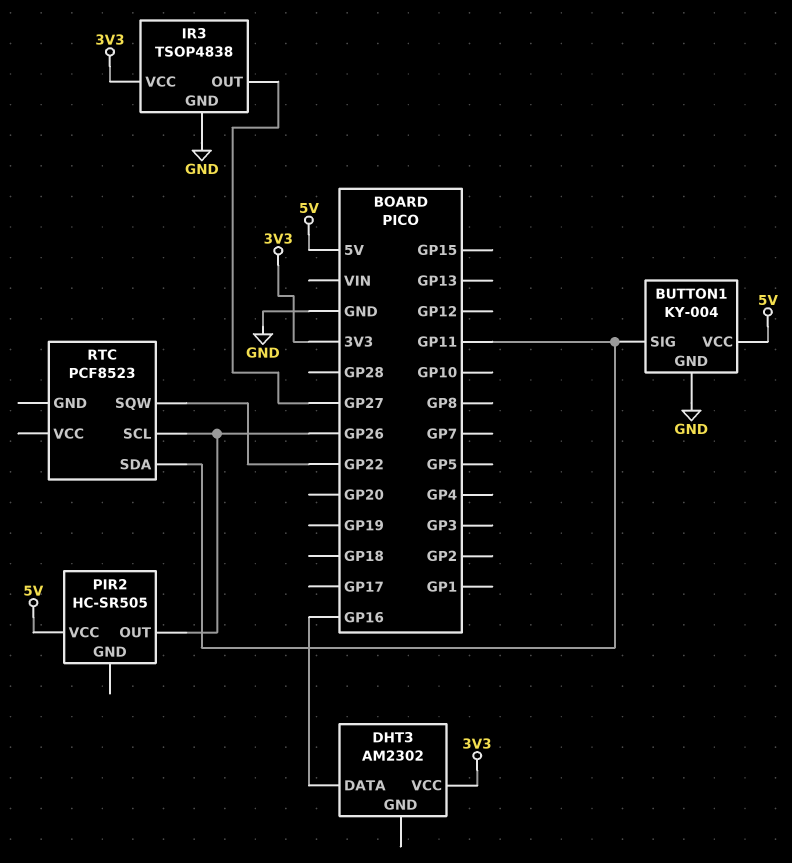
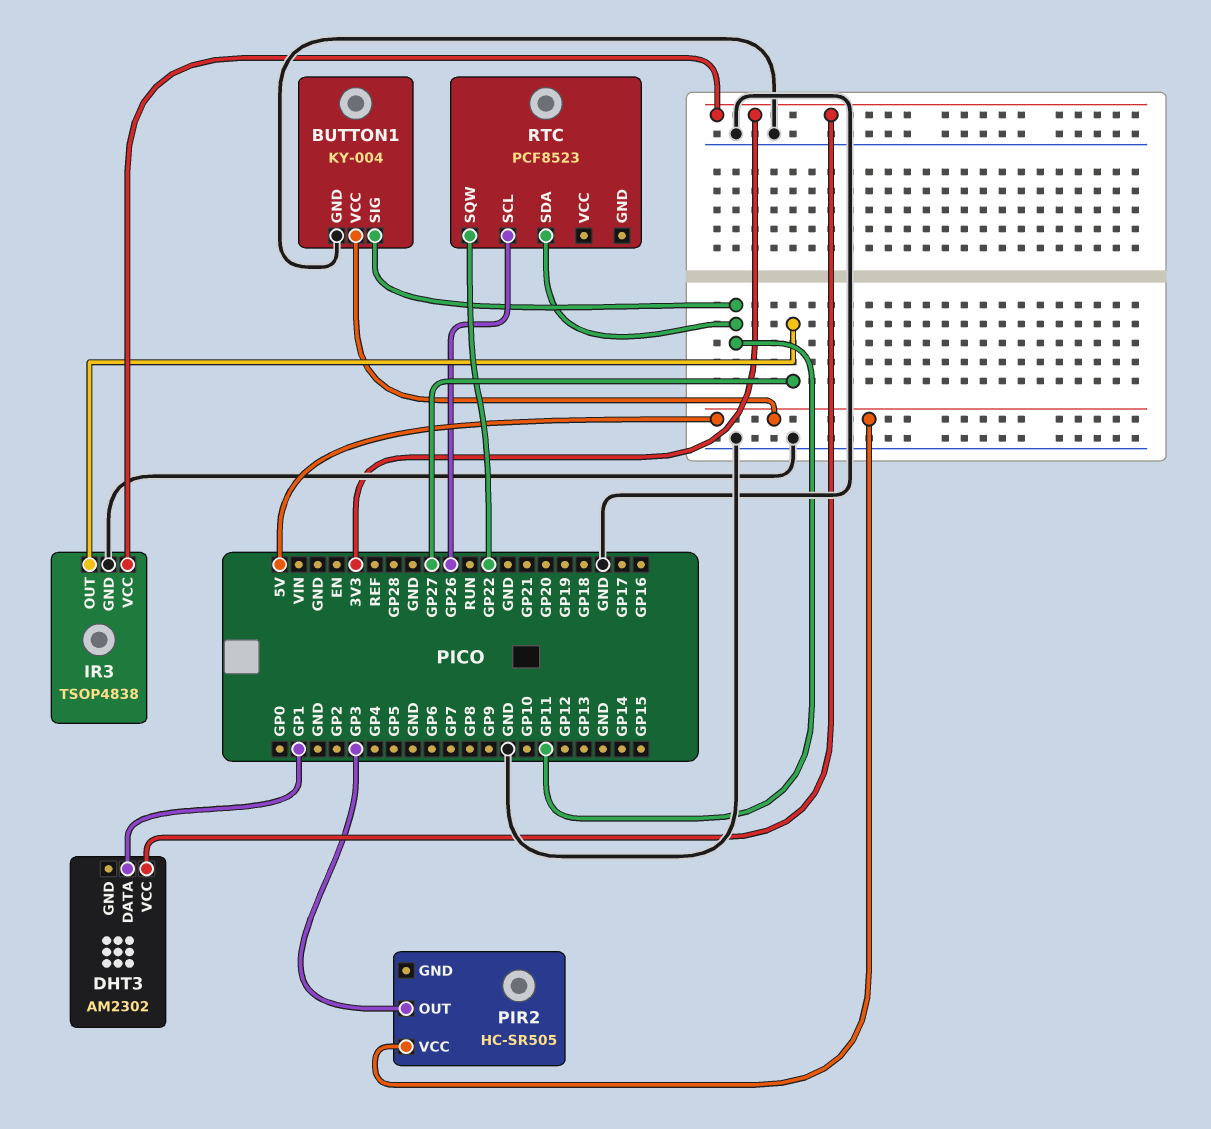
DHT3 pin DATA: GP16 -> GP1
PIR2 pin OUT: GP26 -> GP3

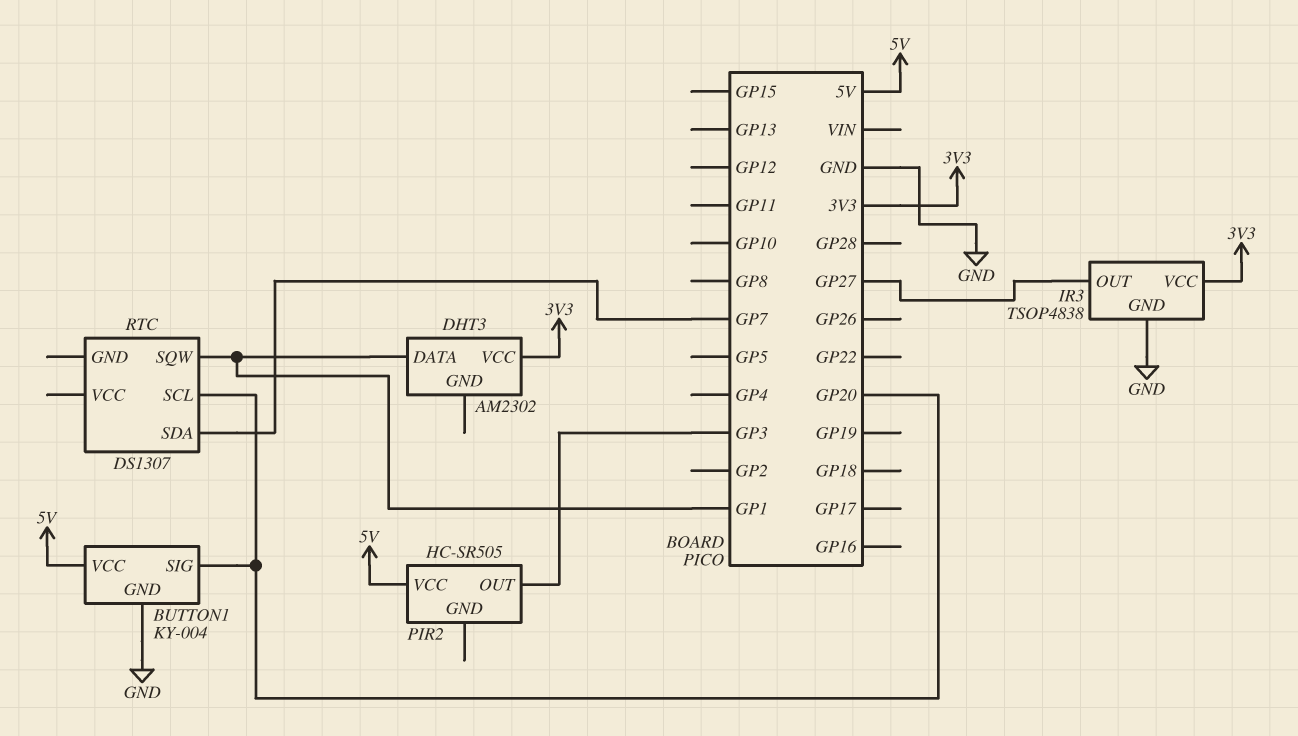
BUTTON1 pin SIG: GP11 -> GP20
RTC: PCF8523 -> DS1307
RTC pin SCL: GP26 -> GP20
RTC pin SDA: GP11 -> GP7
RTC pin SQW: GP22 -> GP1

